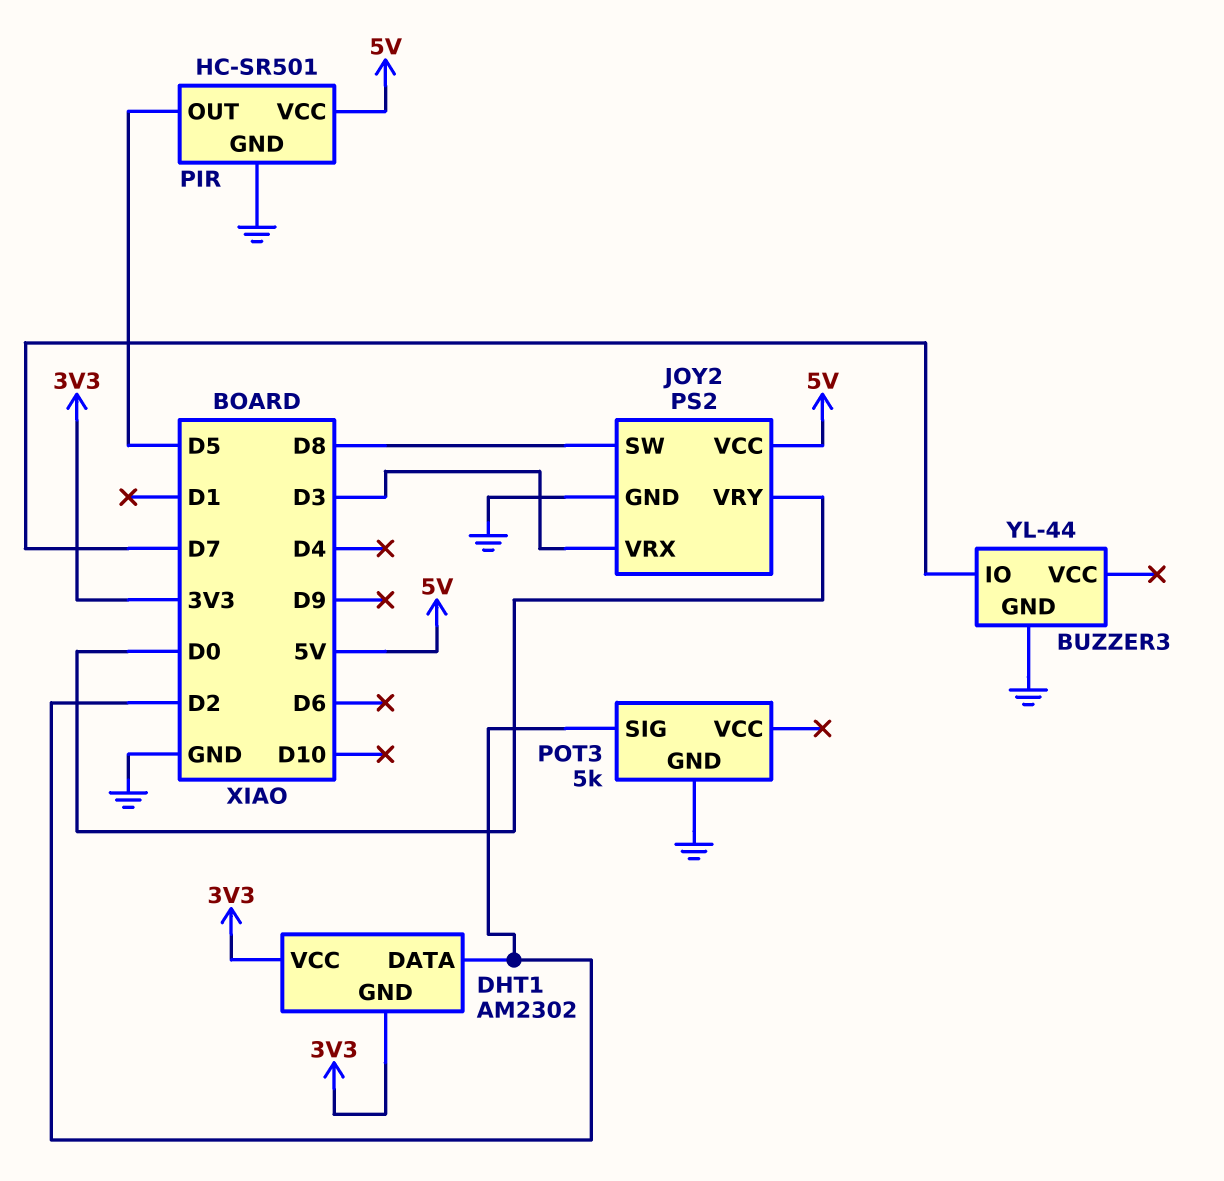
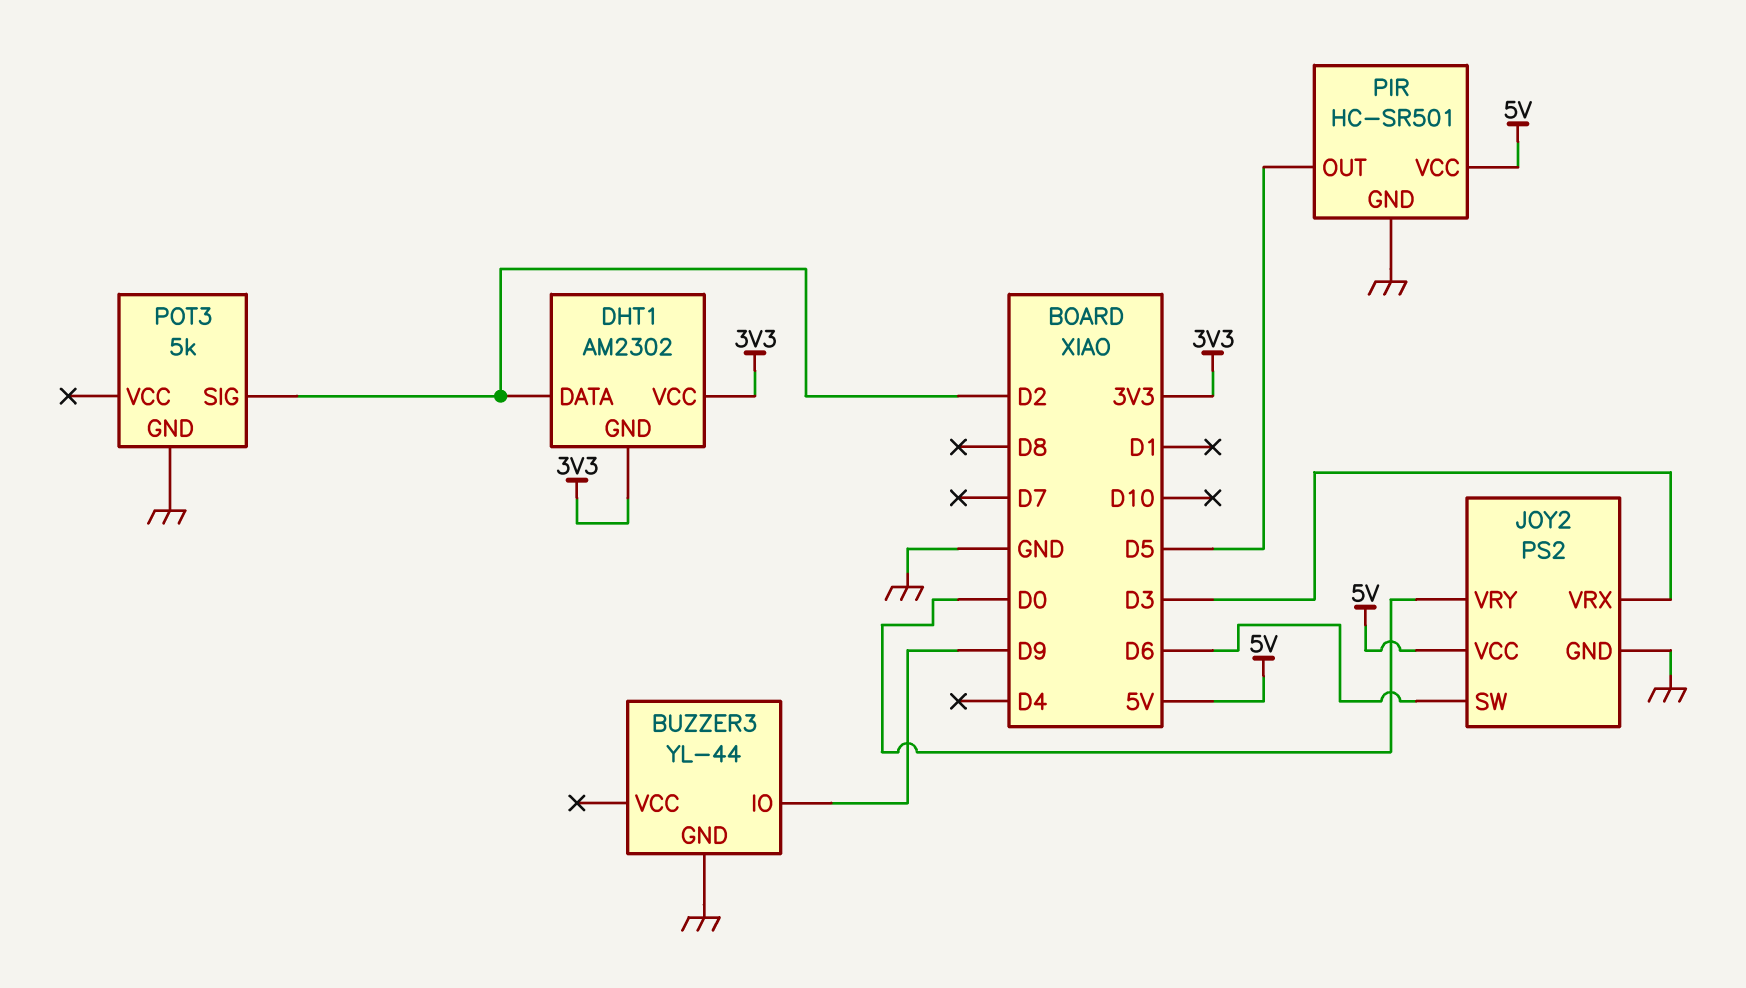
BUZZER3 pin IO: D7 -> D9
JOY2 pin SW: D8 -> D6

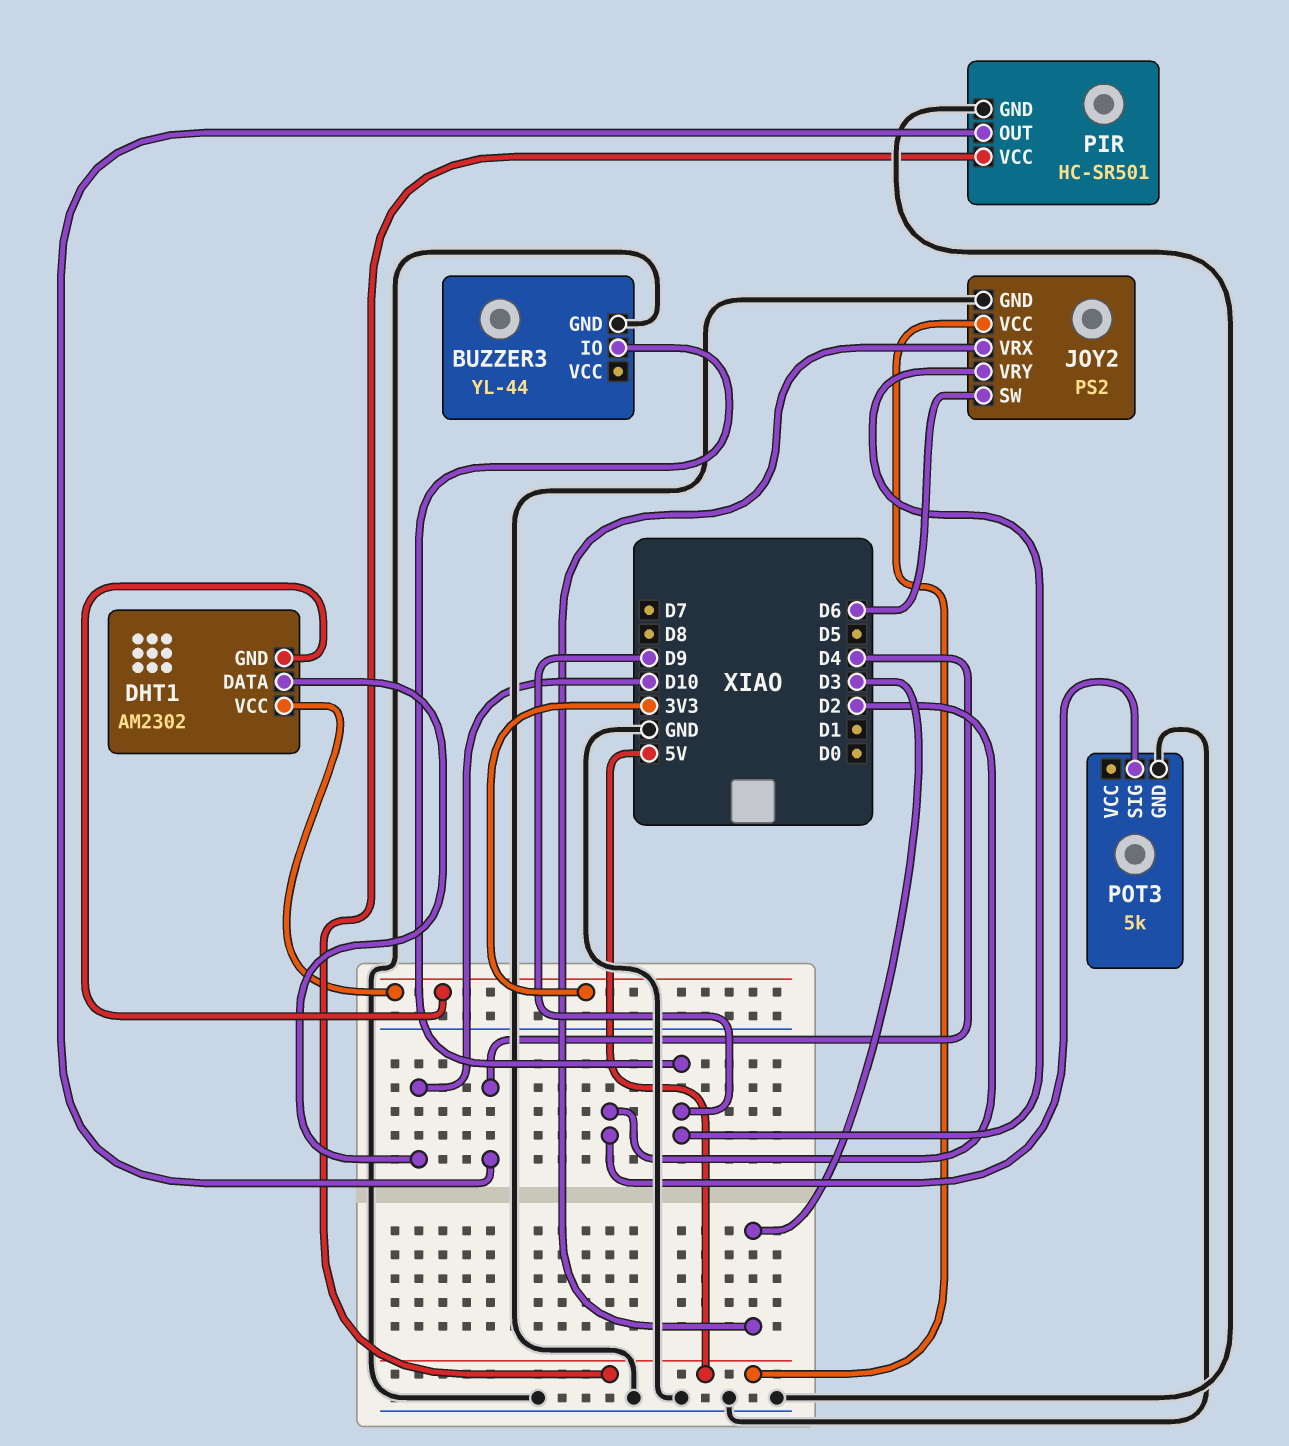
DHT1 pin DATA: D2 -> D10
JOY2 pin VRY: D0 -> D9
PIR pin OUT: D5 -> D4

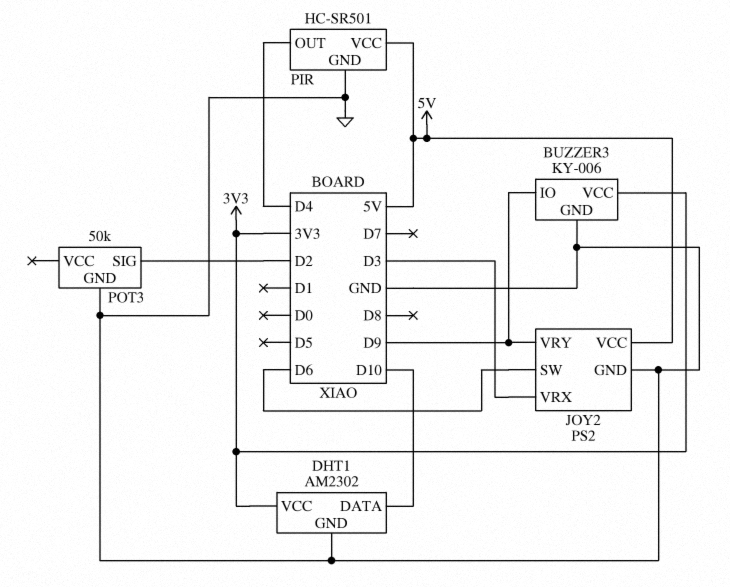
BUZZER3: YL-44 -> KY-006
BUZZER3 pin VCC: none -> 3V3
DHT1 pin GND: 3V3 -> GND
POT3: 5k -> 50k

